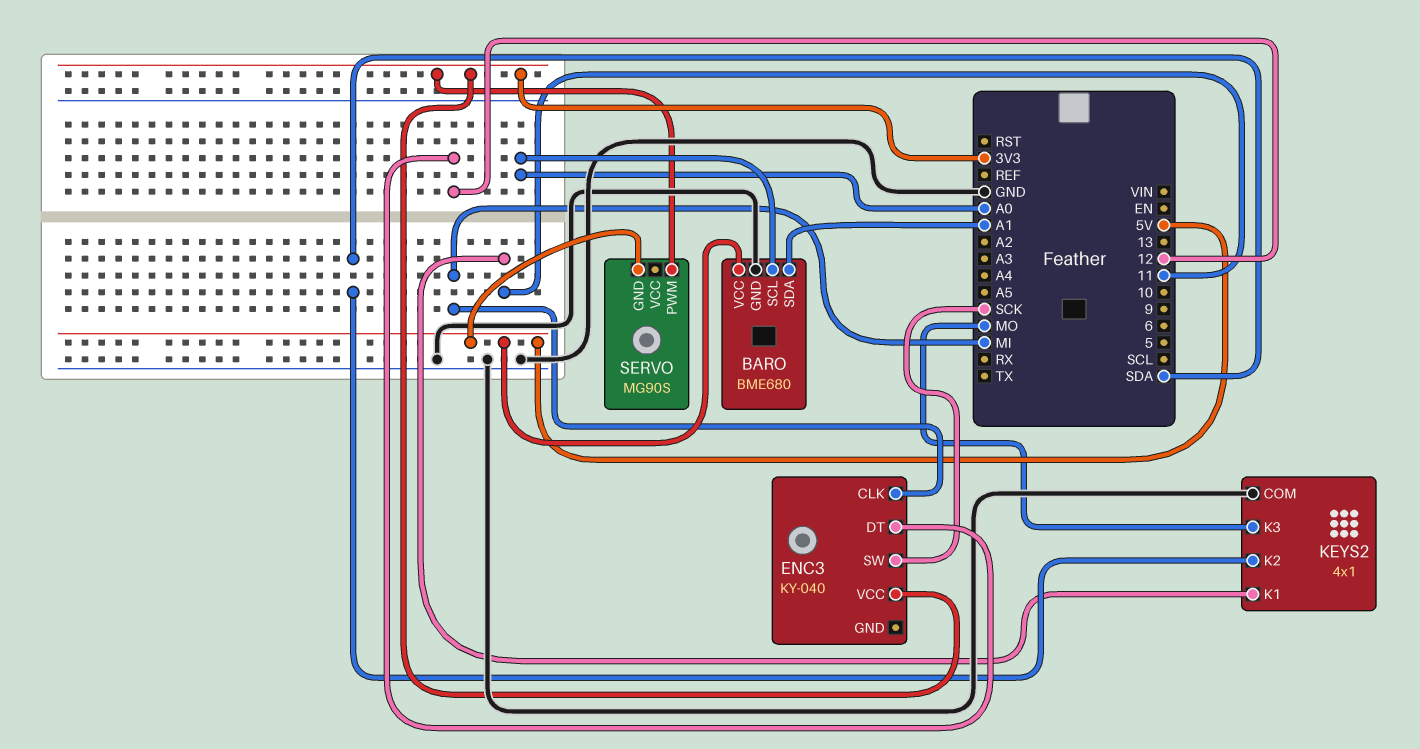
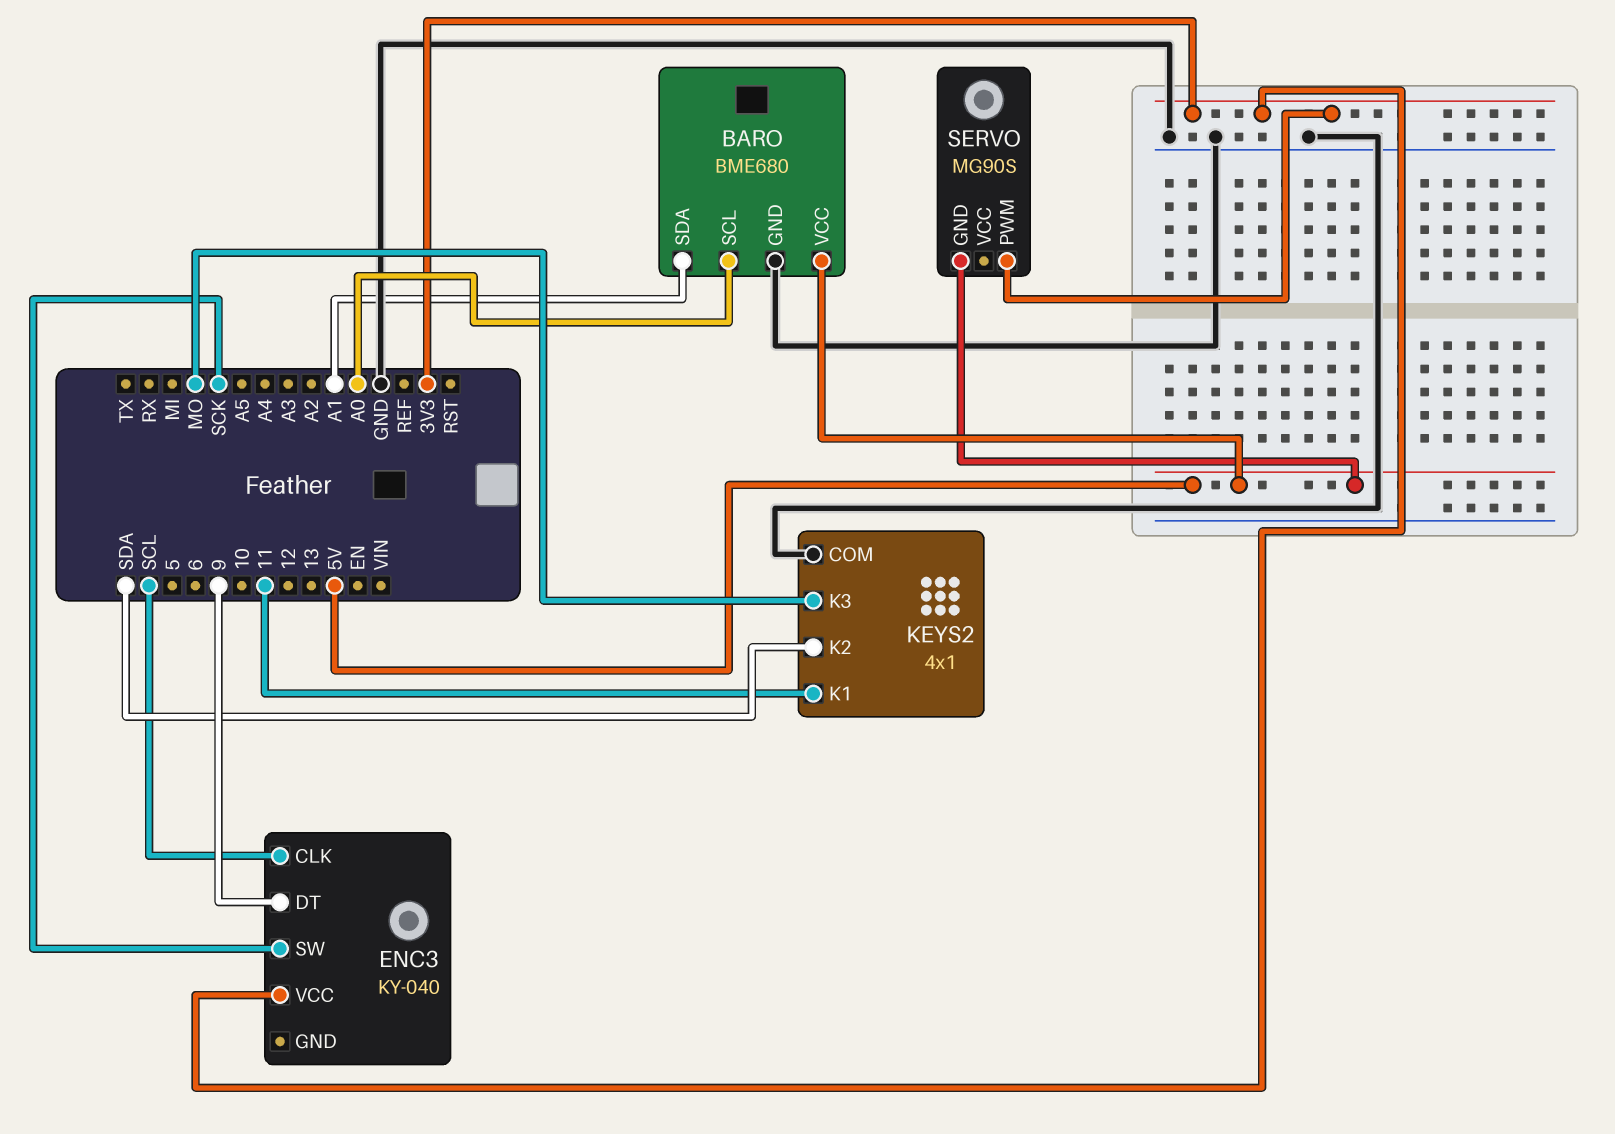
ENC3 pin CLK: MI -> SCL
ENC3 pin DT: 12 -> 9

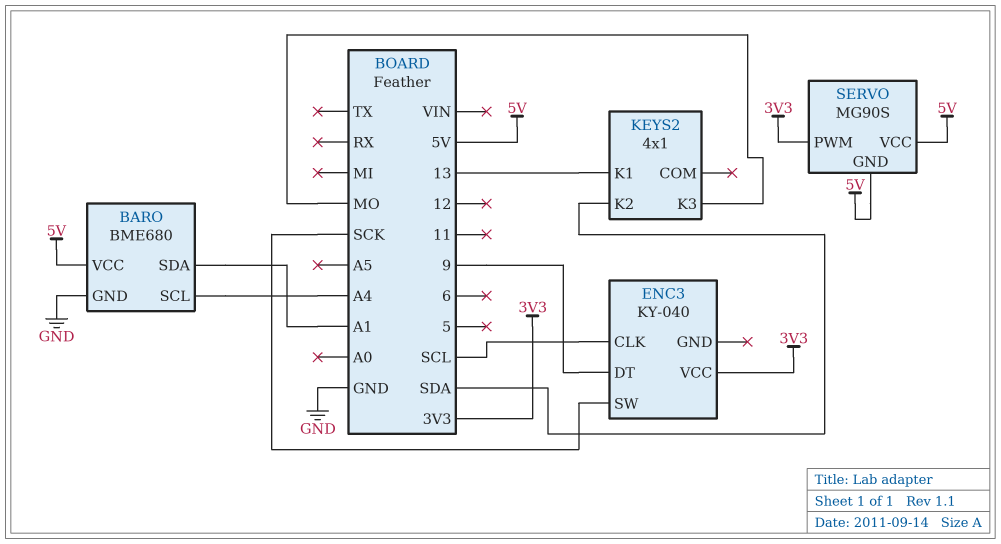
BARO pin SCL: A0 -> A4
KEYS2 pin COM: GND -> none
KEYS2 pin K1: 11 -> 13
SERVO pin VCC: none -> 5V

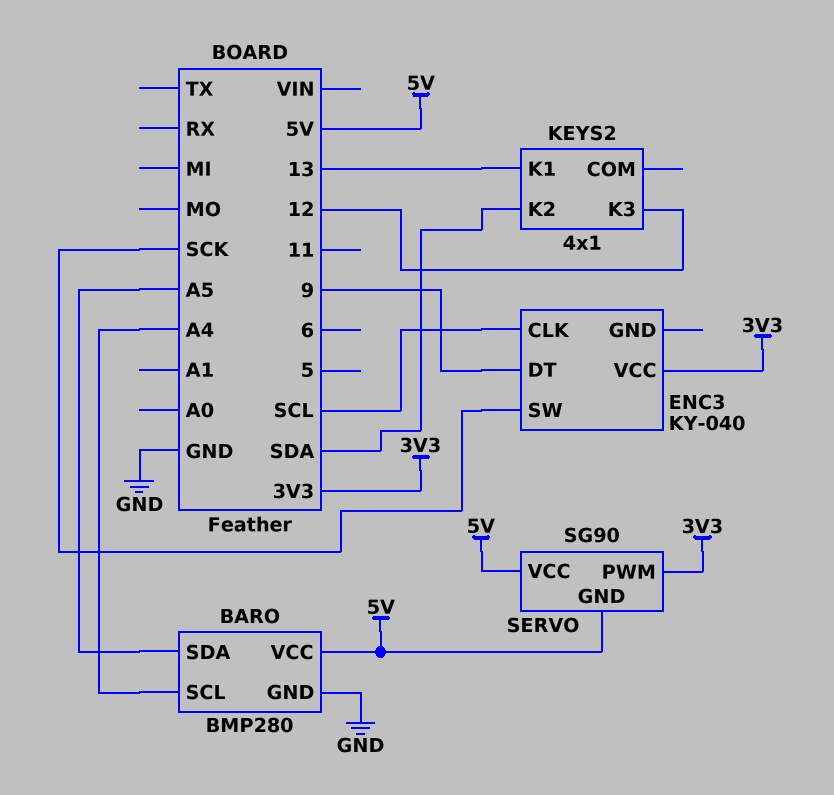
BARO: BME680 -> BMP280
BARO pin SDA: A1 -> A5
KEYS2 pin K3: MO -> 12
SERVO: MG90S -> SG90

